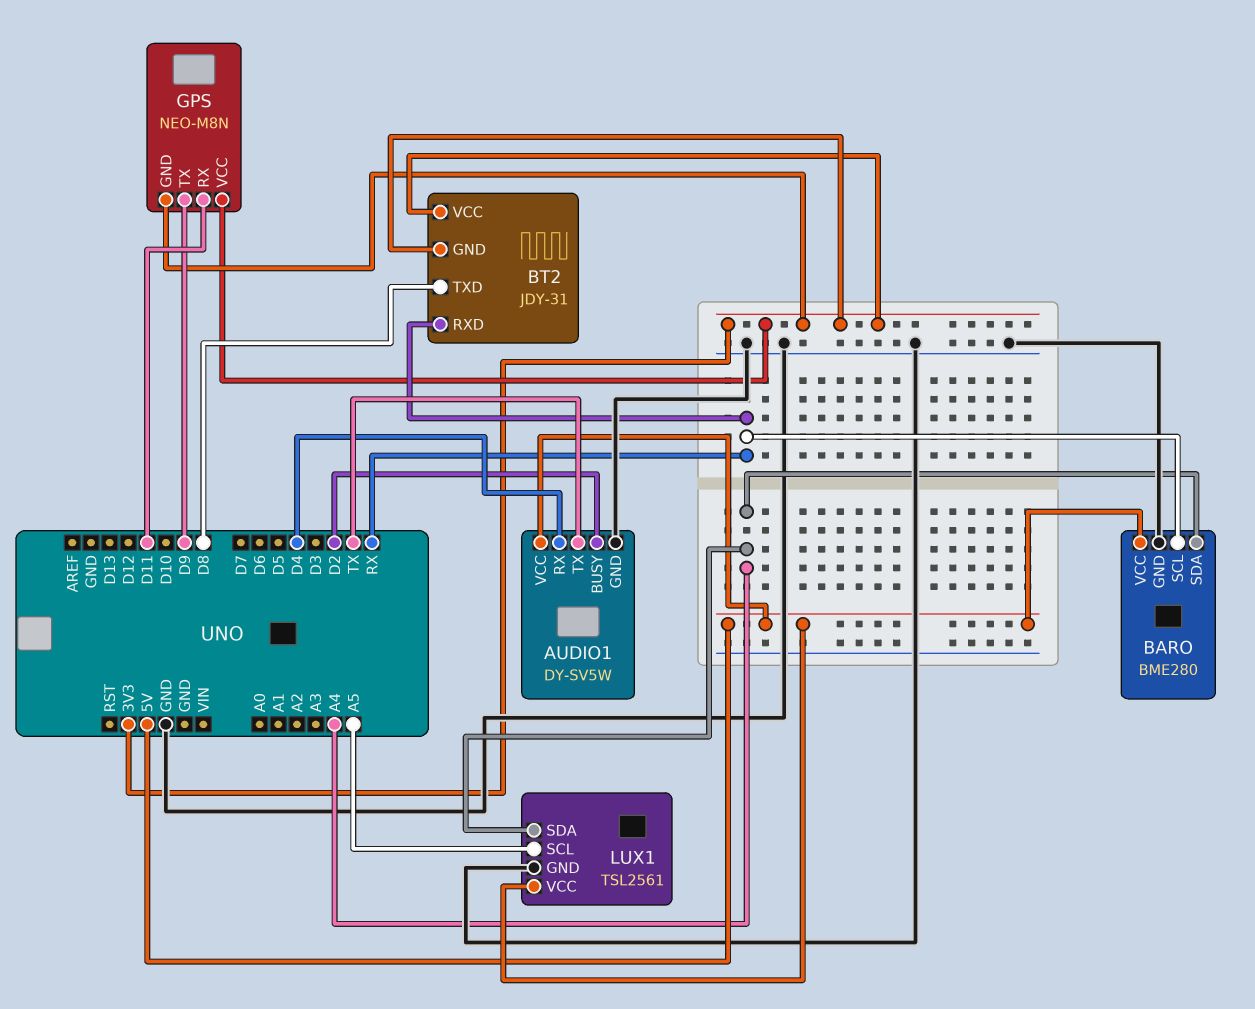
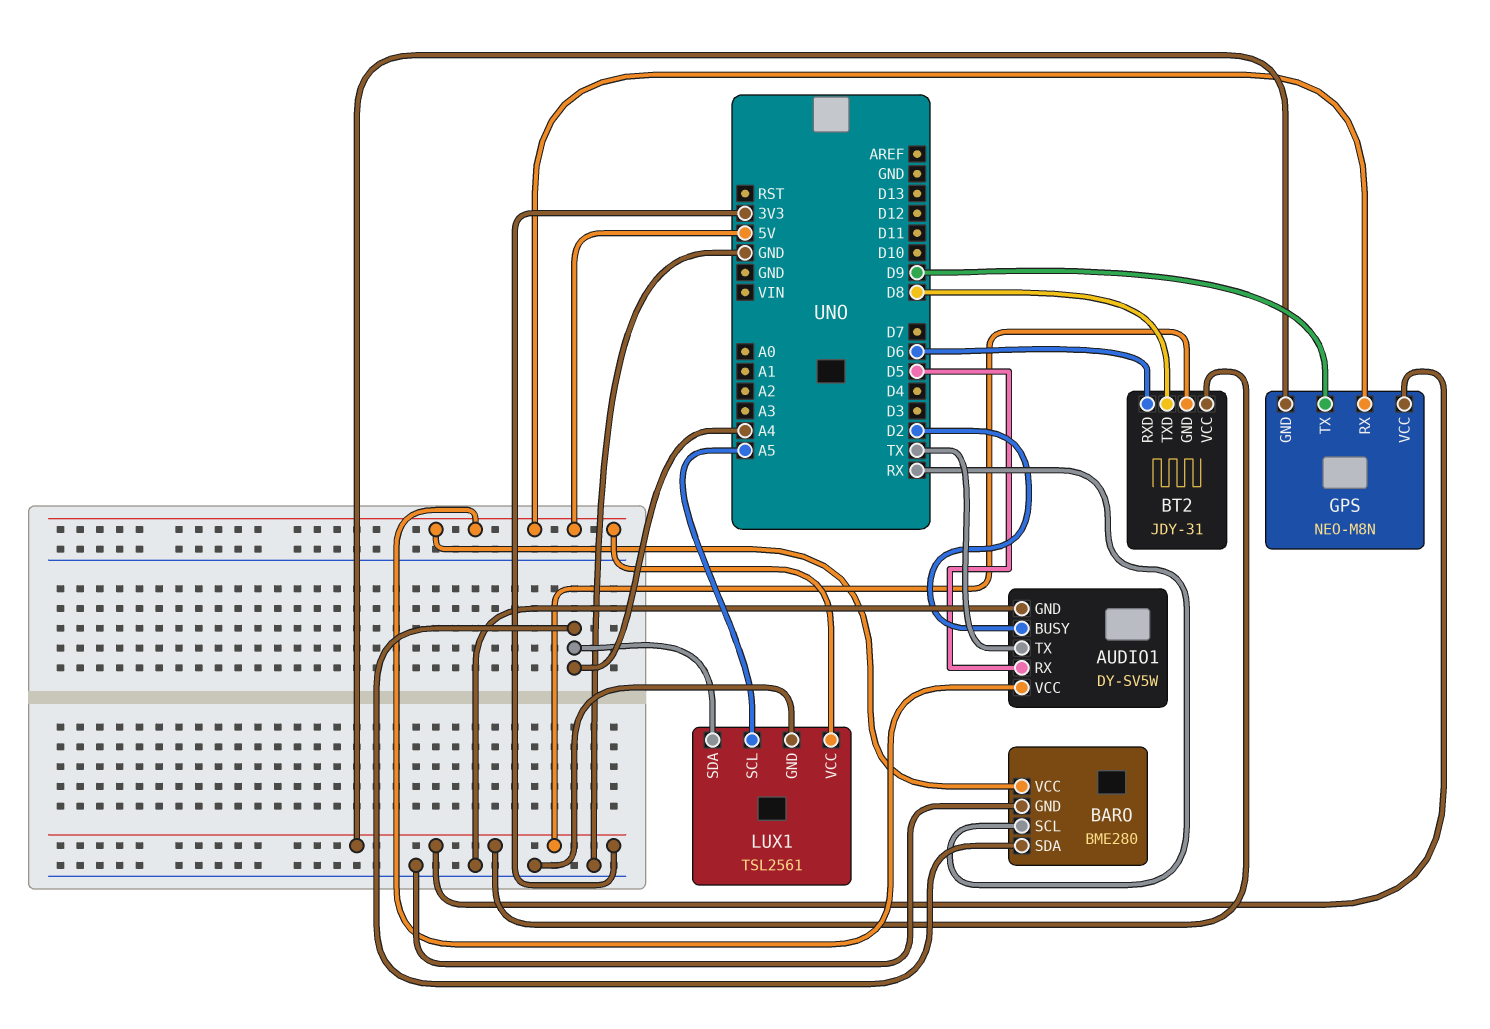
AUDIO1 pin RX: D4 -> D5
BT2 pin RXD: RX -> D6
GPS pin RX: D11 -> 5V

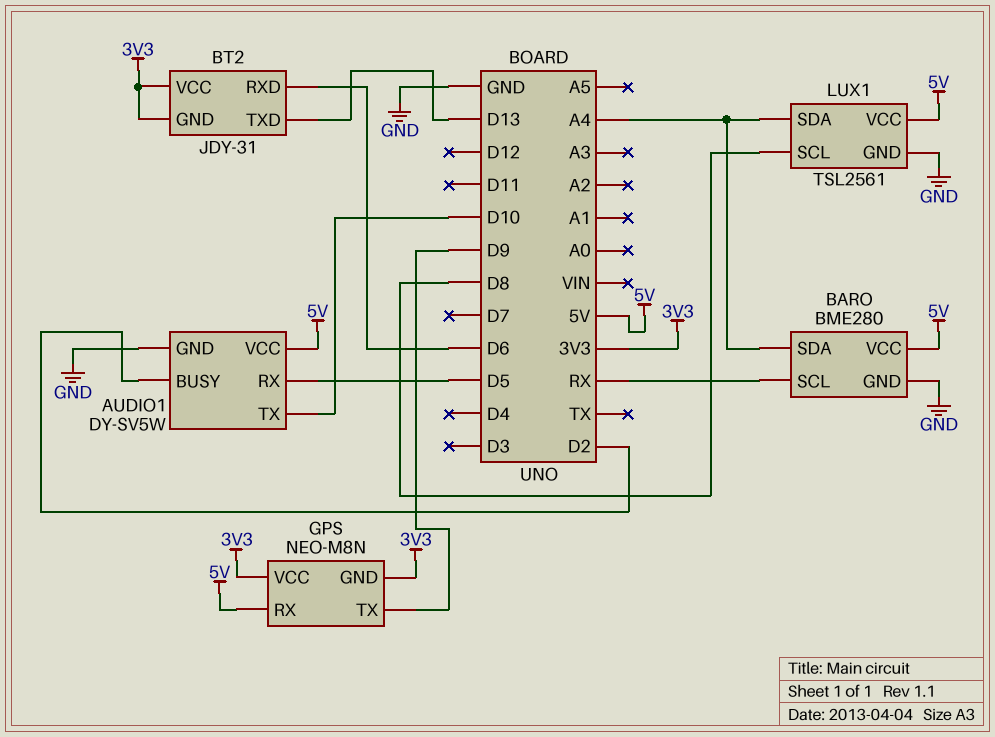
AUDIO1 pin TX: TX -> D10
BT2 pin TXD: D8 -> D13
LUX1 pin SCL: A5 -> D8

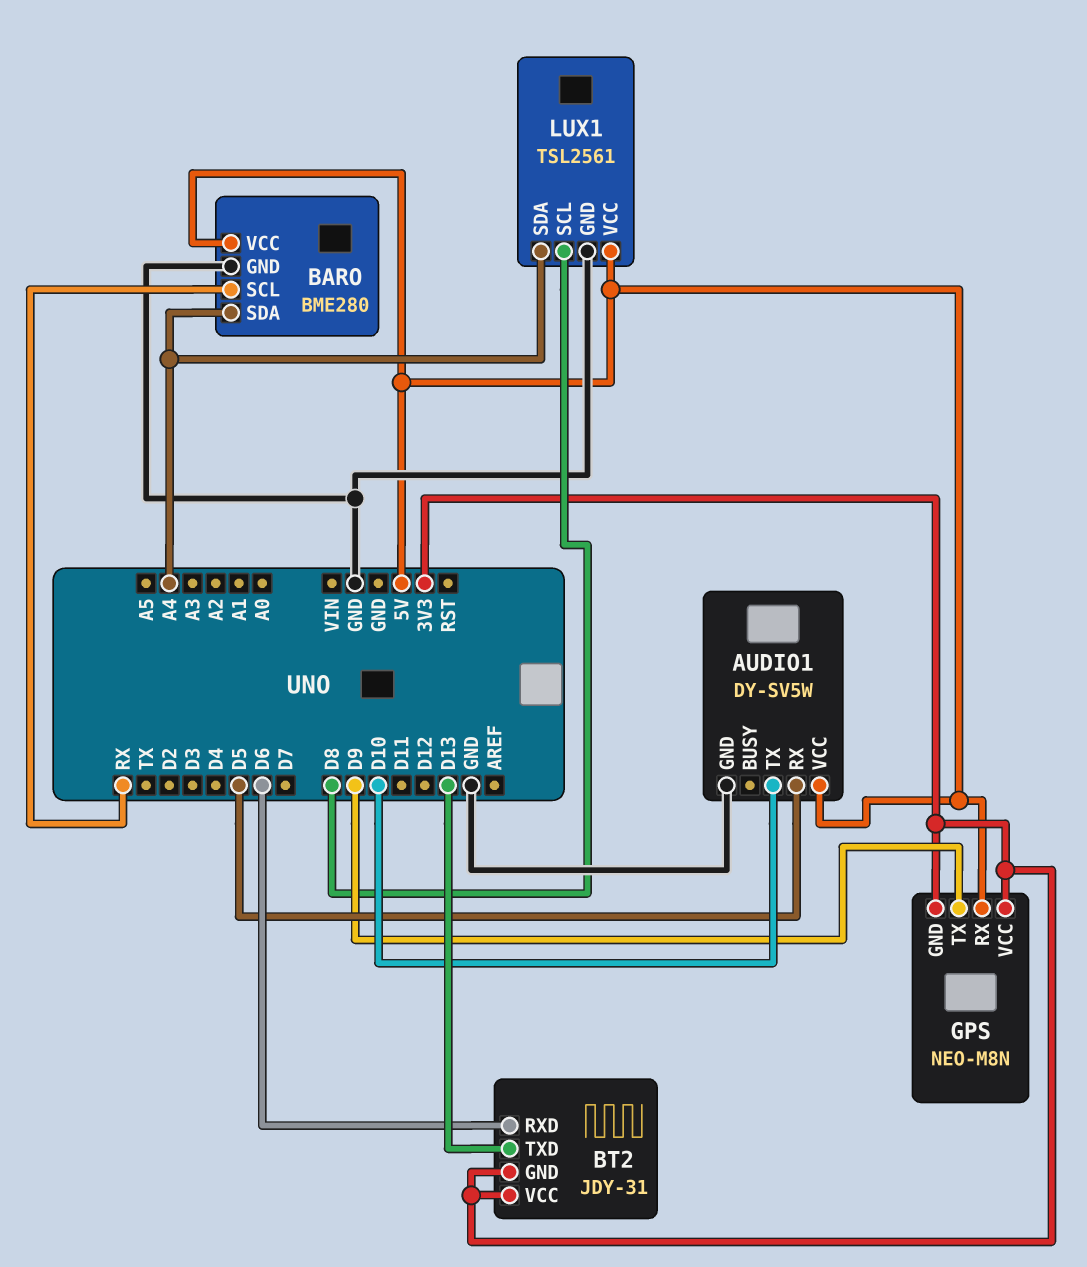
AUDIO1 pin BUSY: D2 -> none

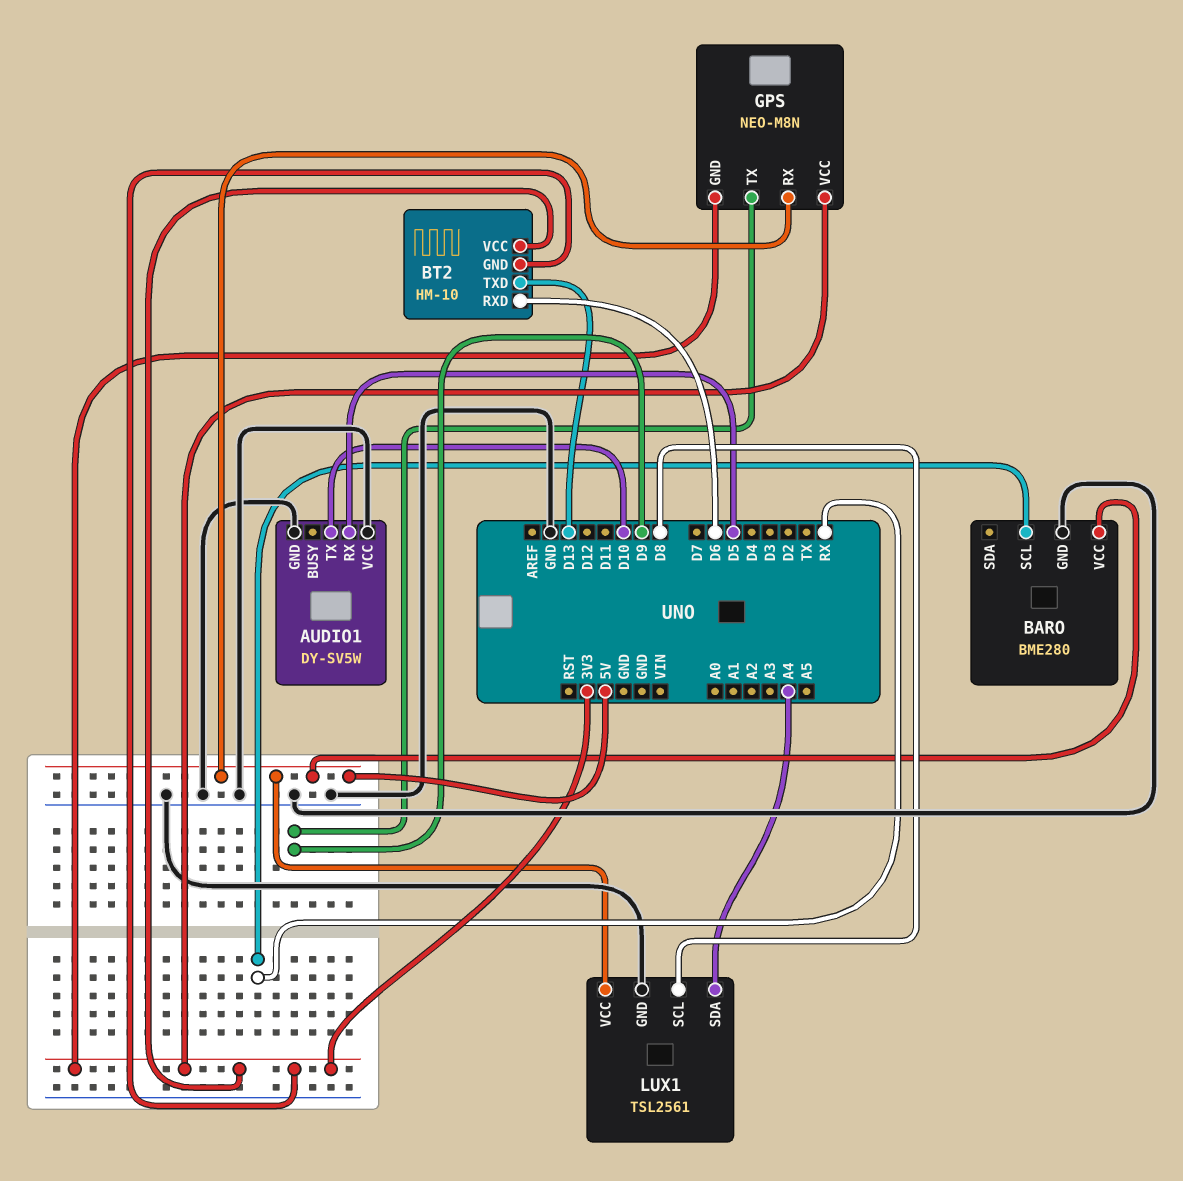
AUDIO1 pin VCC: 5V -> GND
BARO pin SDA: A4 -> none
BT2: JDY-31 -> HM-10

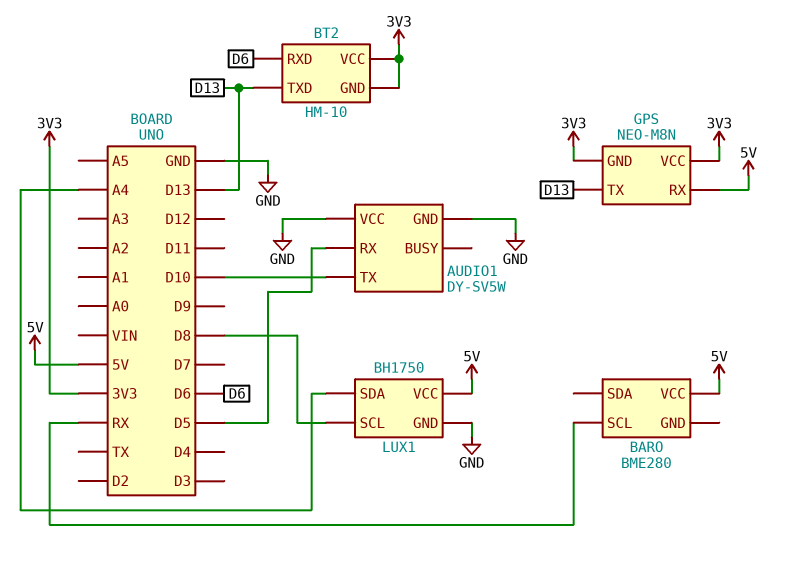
BARO pin GND: GND -> none
GPS pin TX: D9 -> D13
LUX1: TSL2561 -> BH1750

